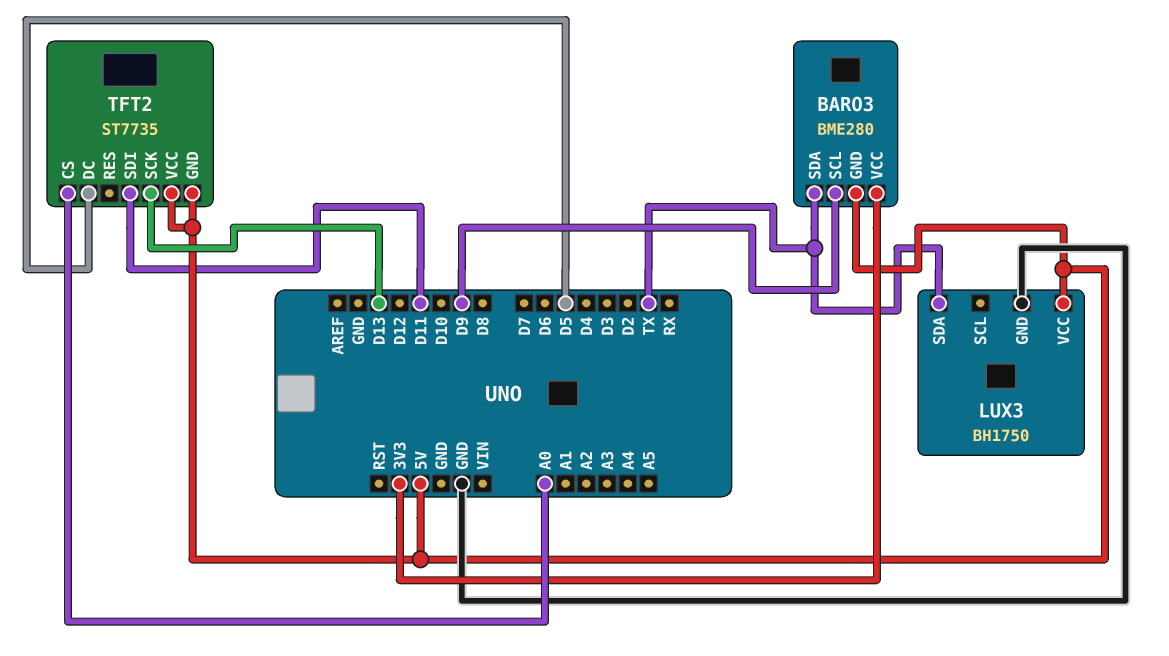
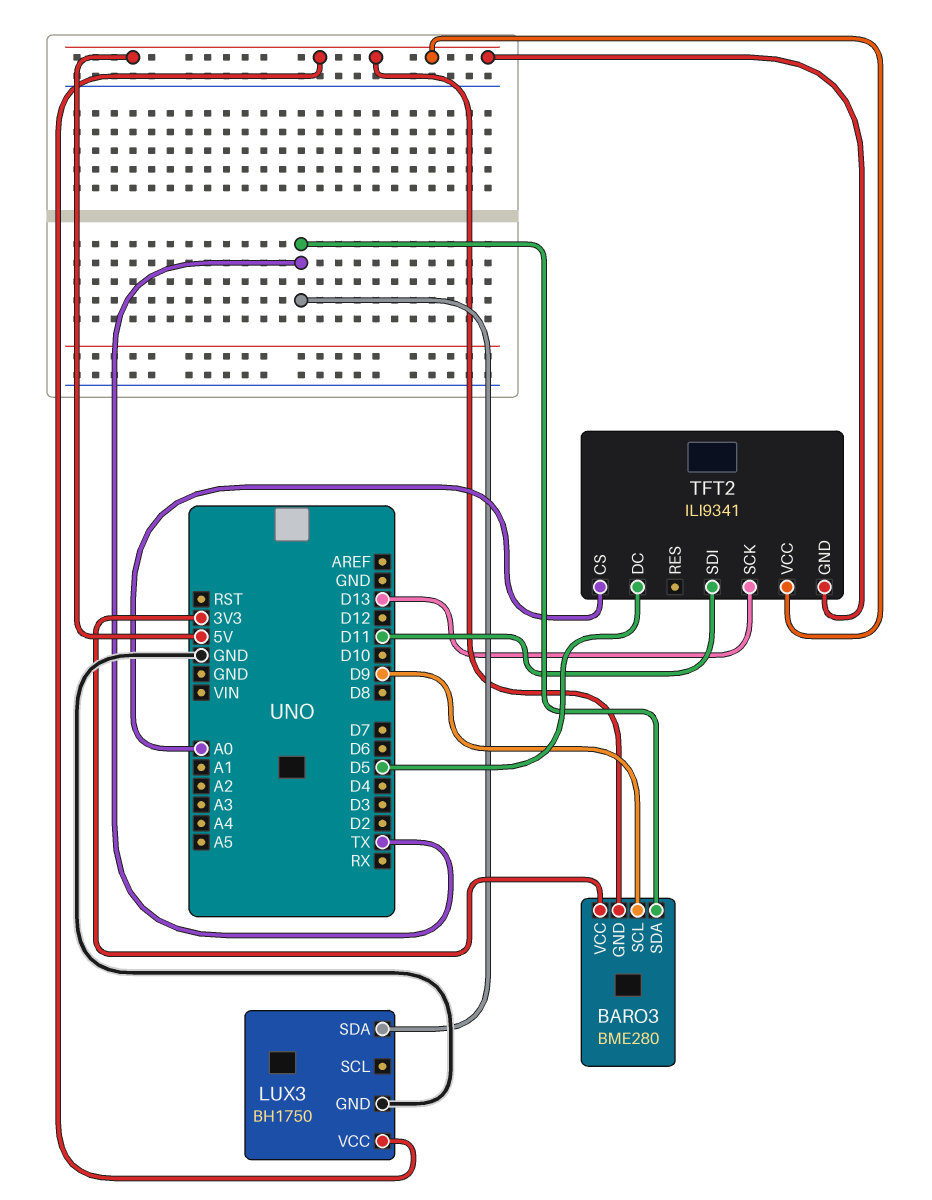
TFT2: ST7735 -> ILI9341

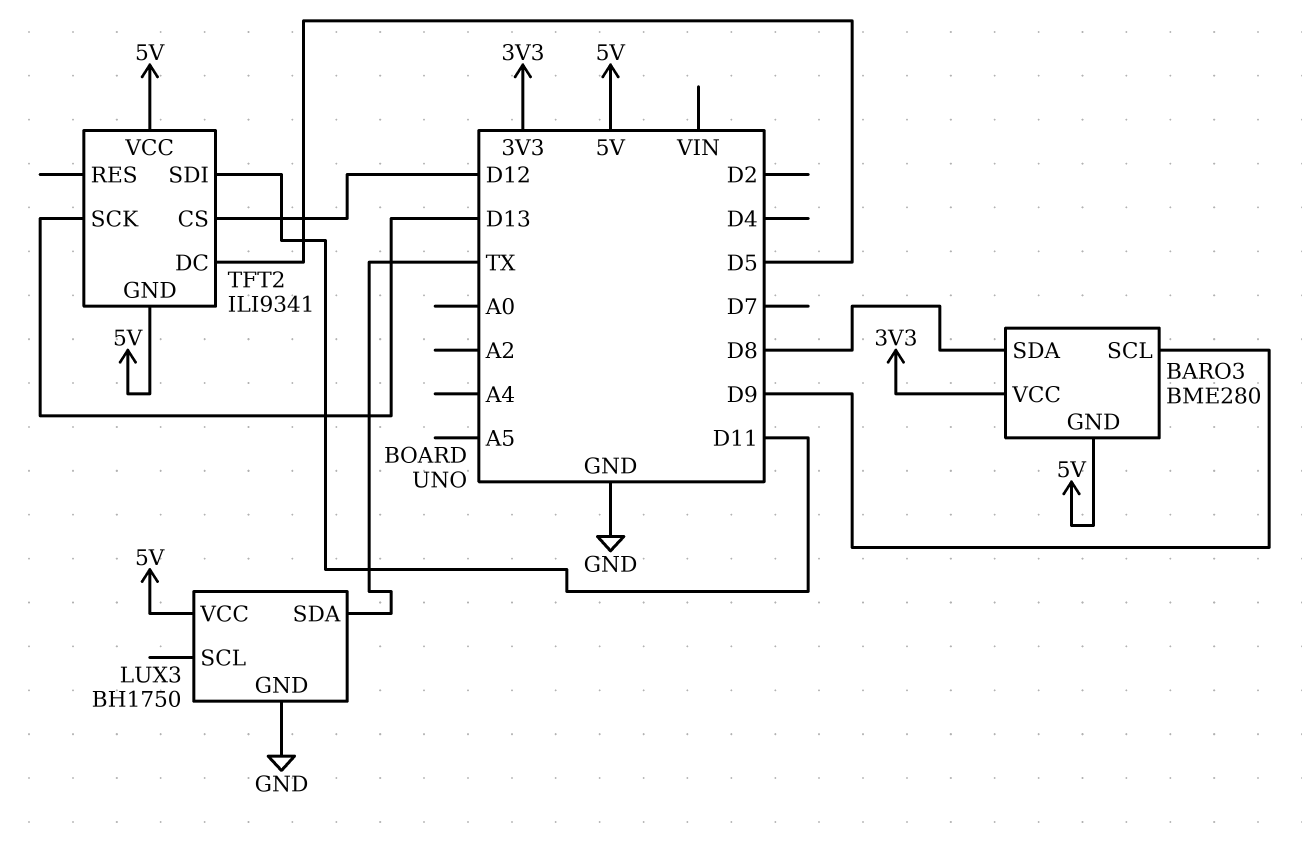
BARO3 pin SDA: TX -> D8
TFT2 pin CS: A0 -> D12

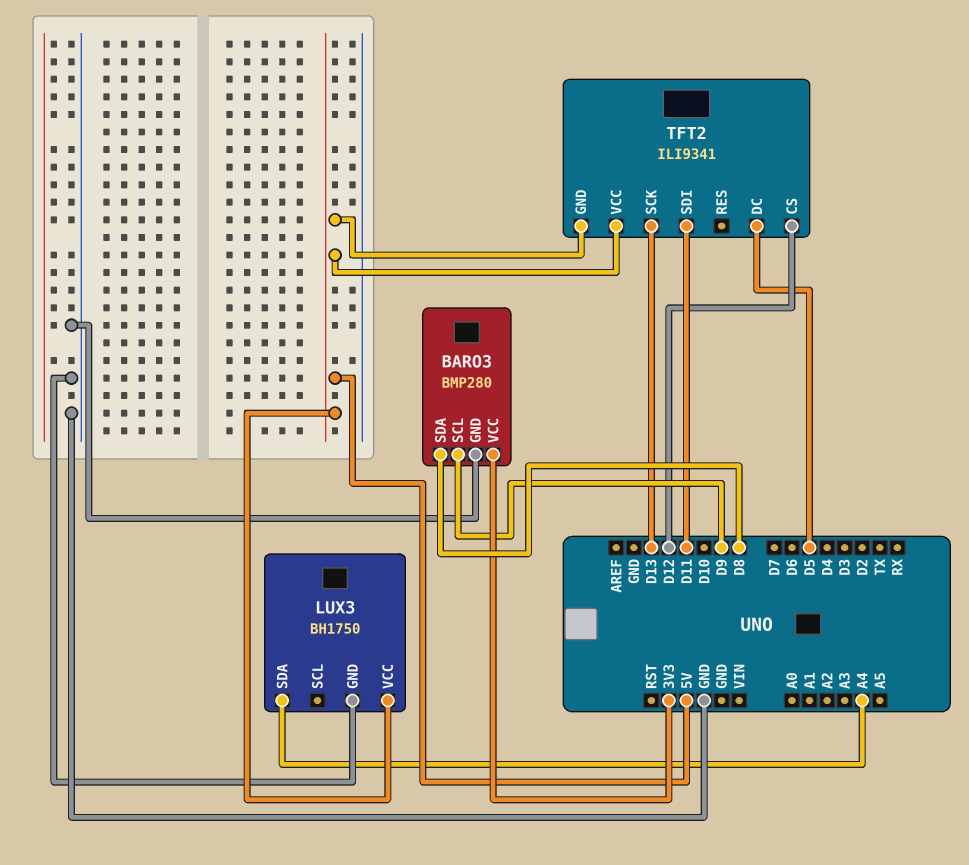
BARO3: BME280 -> BMP280
BARO3 pin GND: 5V -> GND
LUX3 pin SDA: TX -> A4

